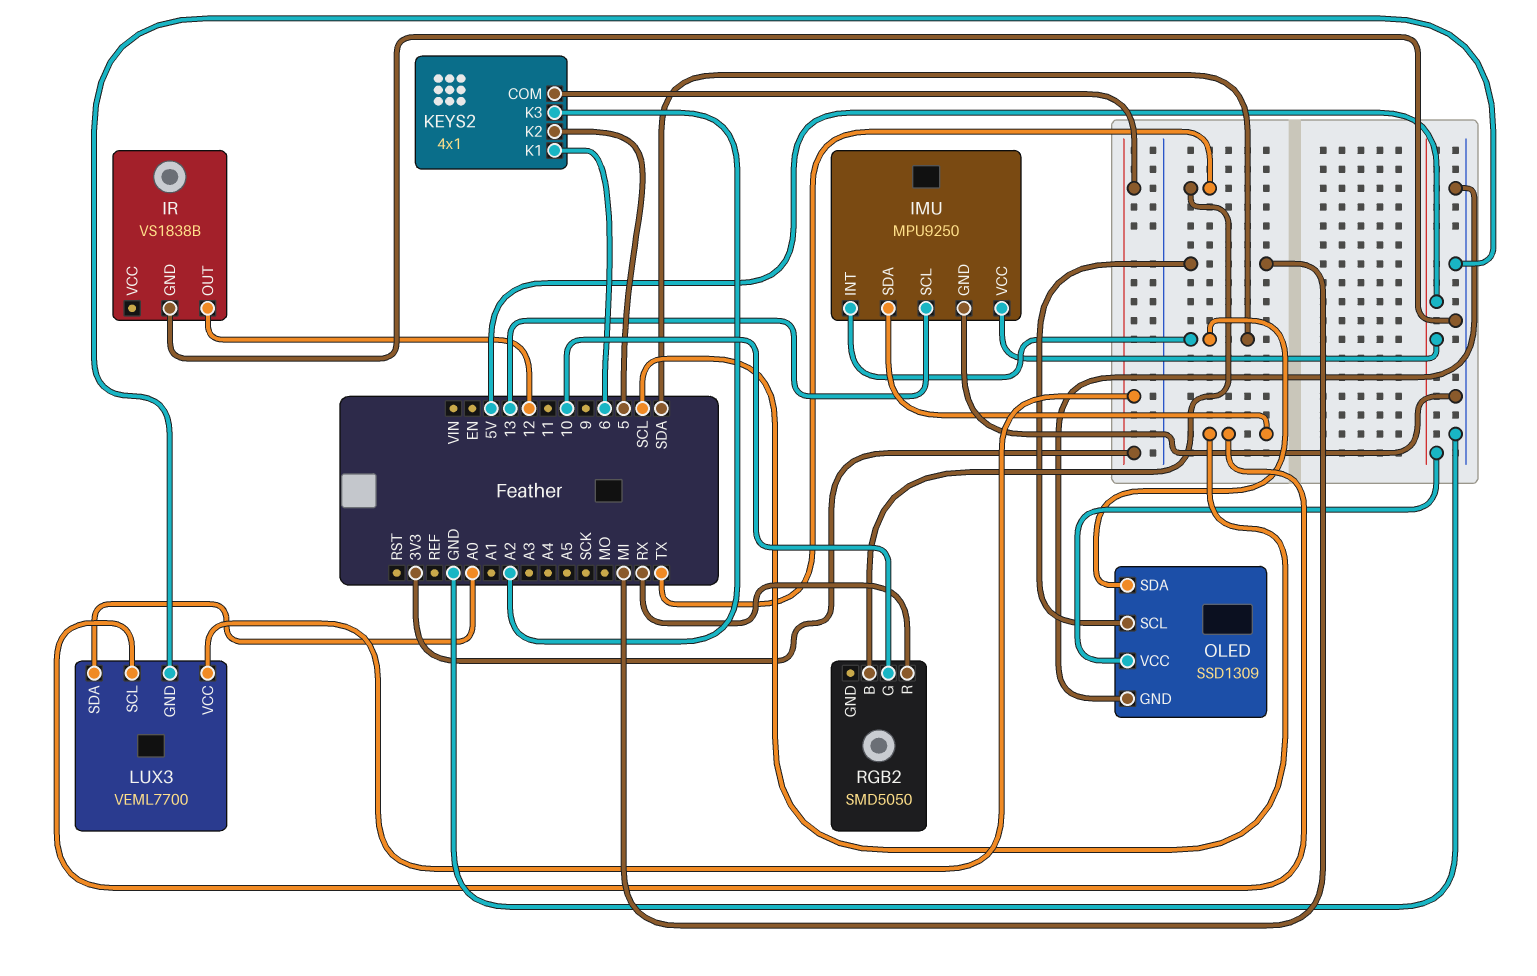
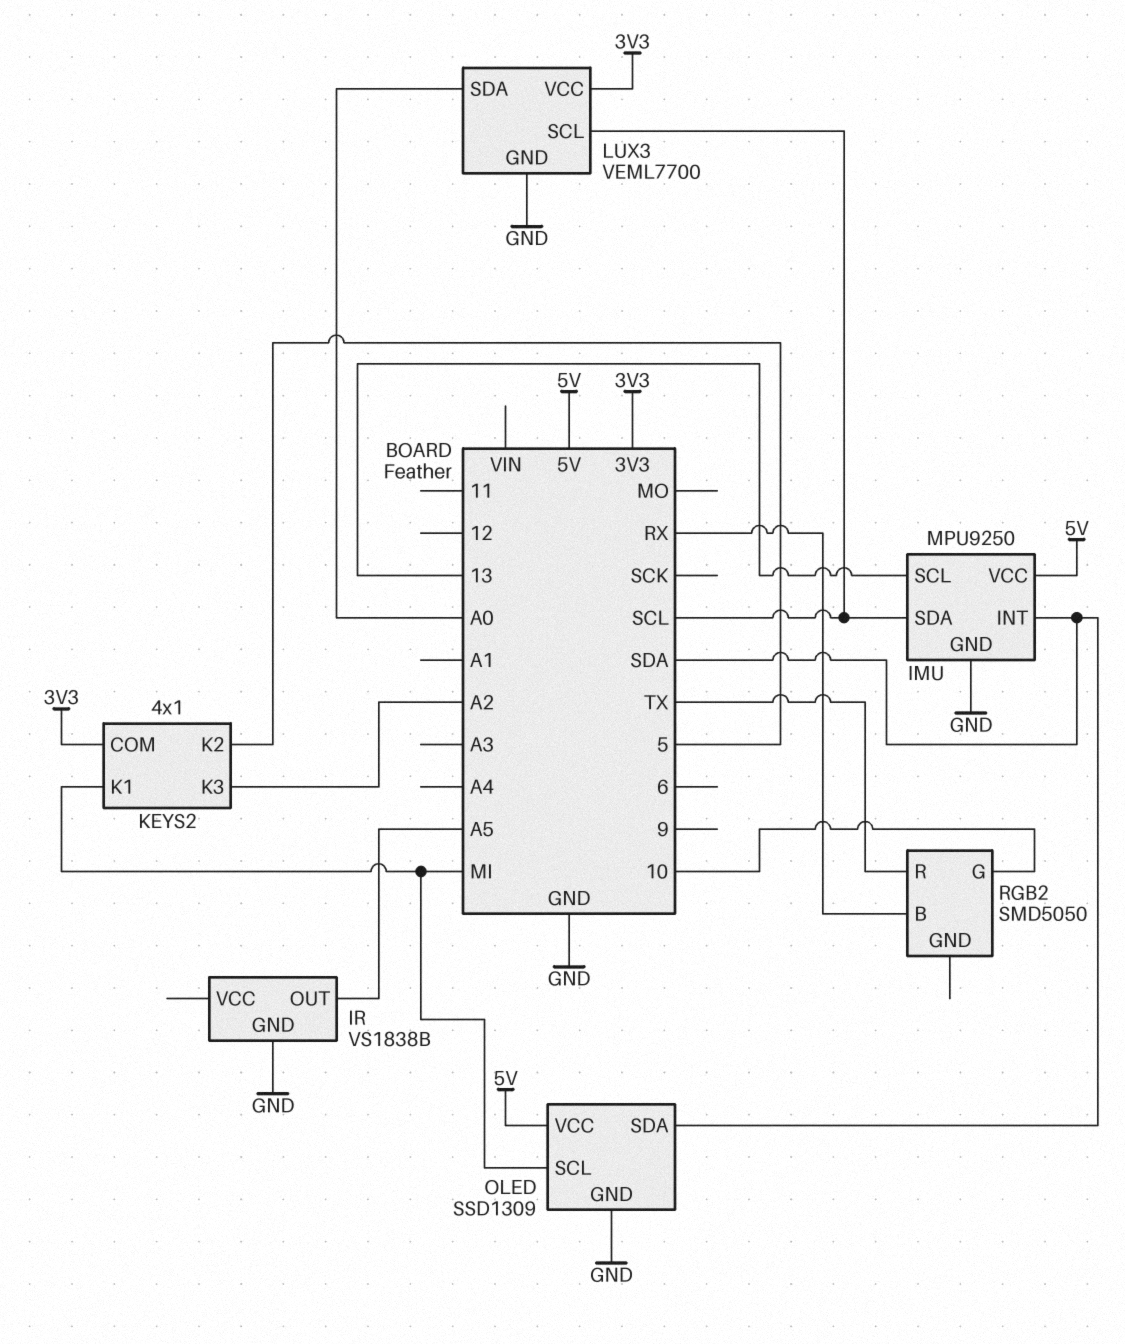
IR pin OUT: 12 -> A5
KEYS2 pin K1: 6 -> MI
RGB2 pin B: TX -> RX
RGB2 pin R: RX -> TX

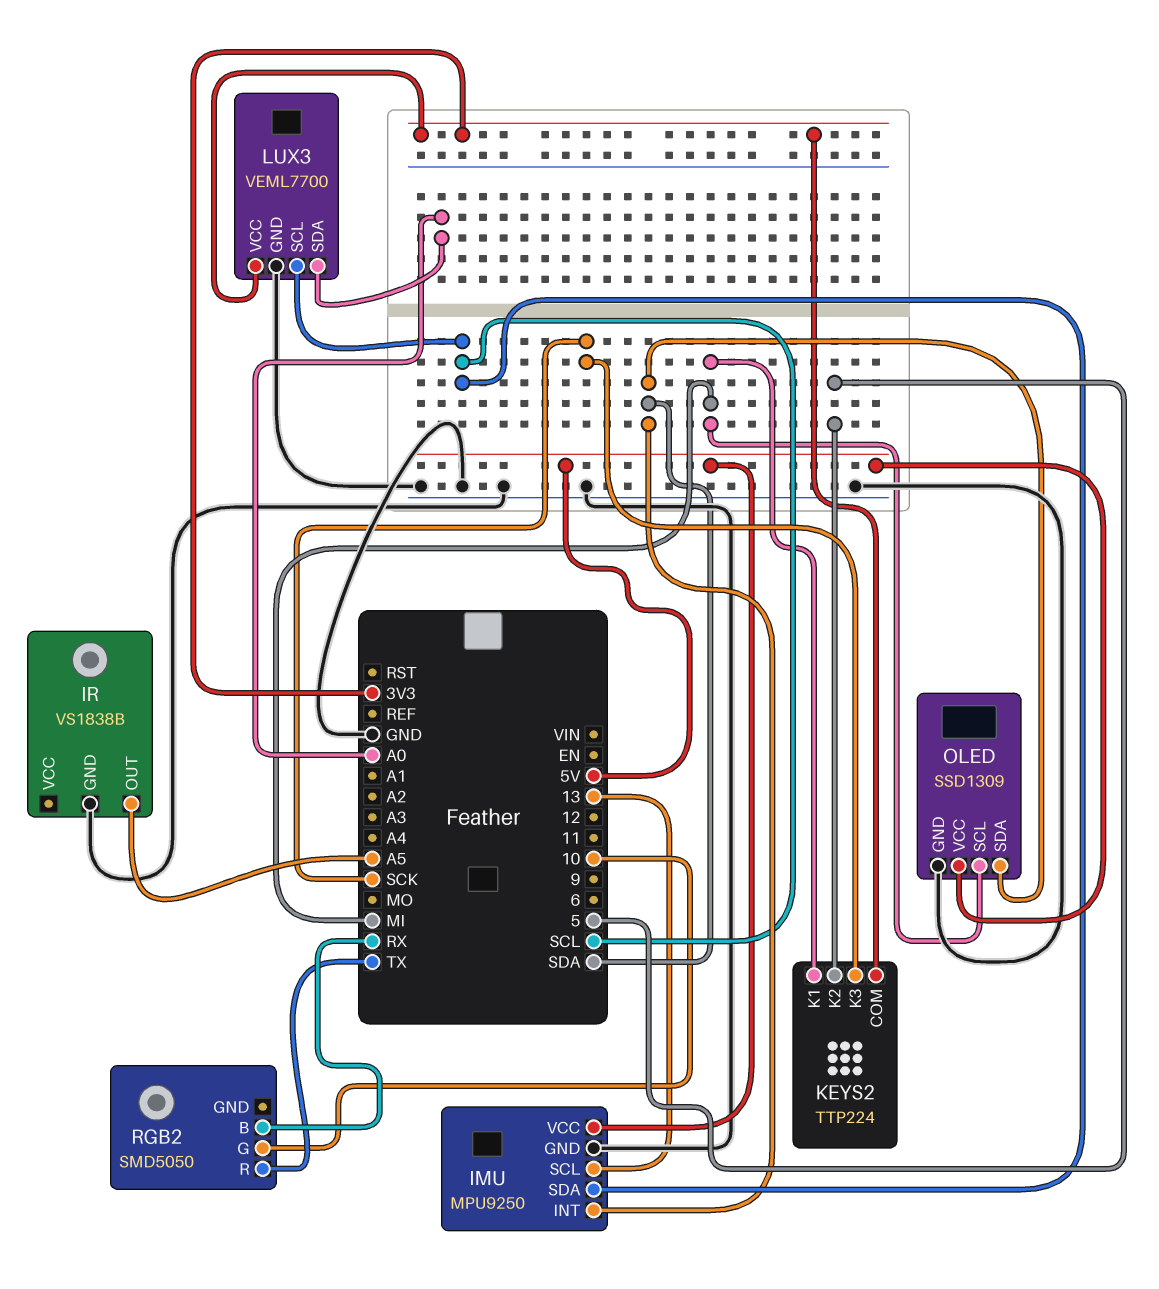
KEYS2: 4x1 -> TTP224
KEYS2 pin K3: A2 -> SCK

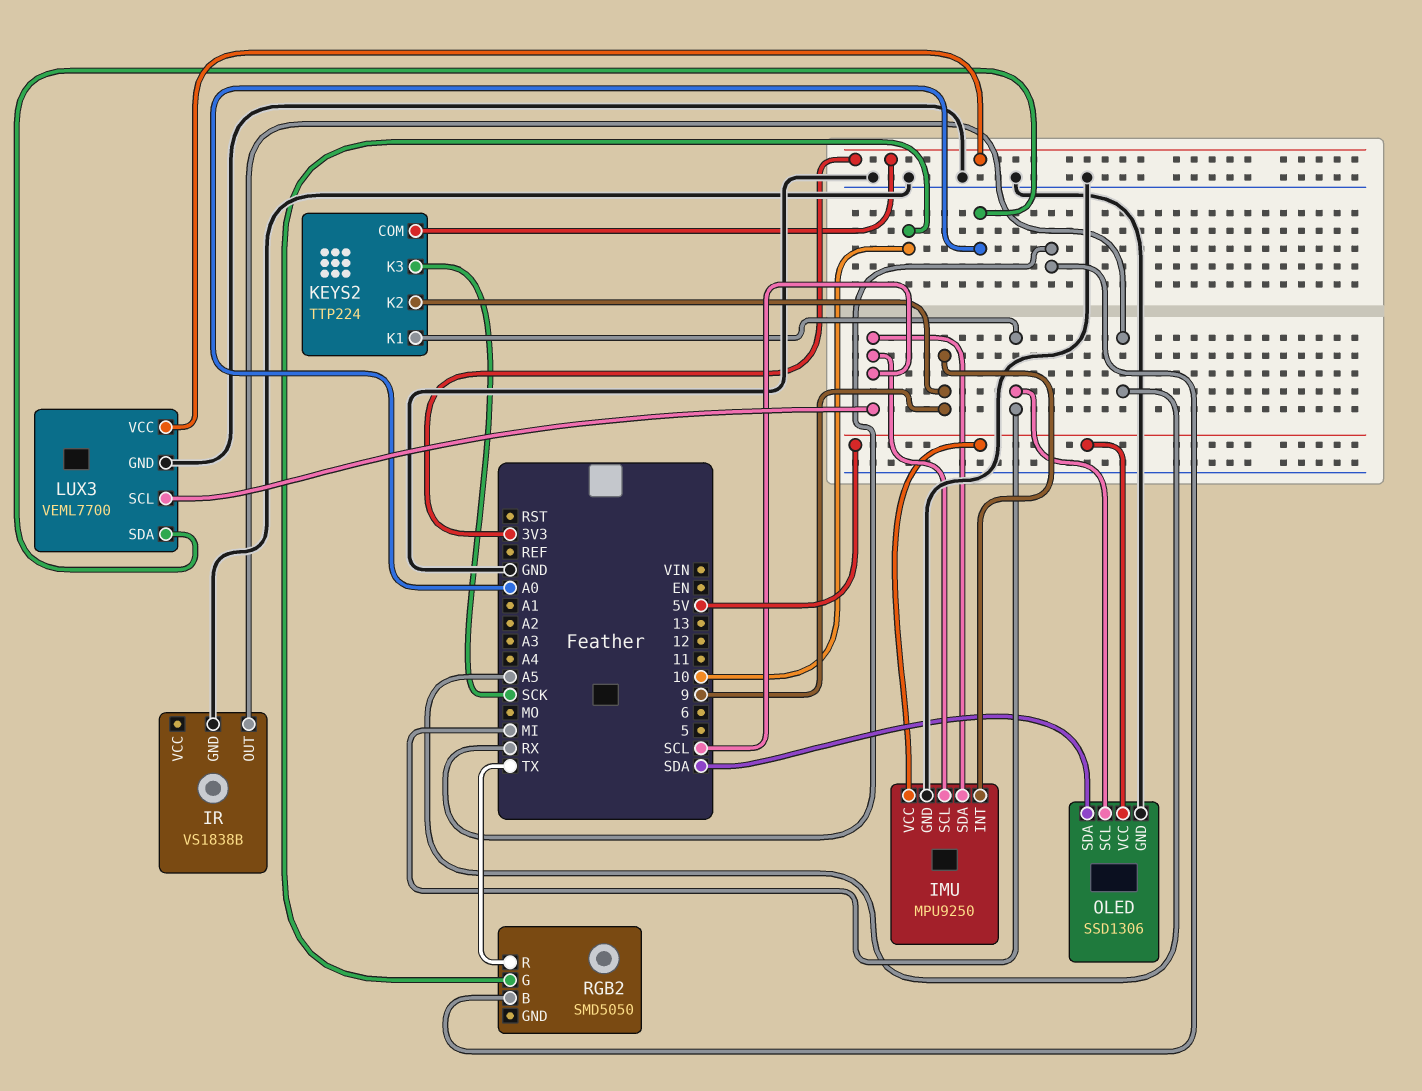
IMU pin INT: SDA -> 9
IMU pin SCL: 13 -> SCL
KEYS2 pin K2: 5 -> 9
OLED: SSD1309 -> SSD1306

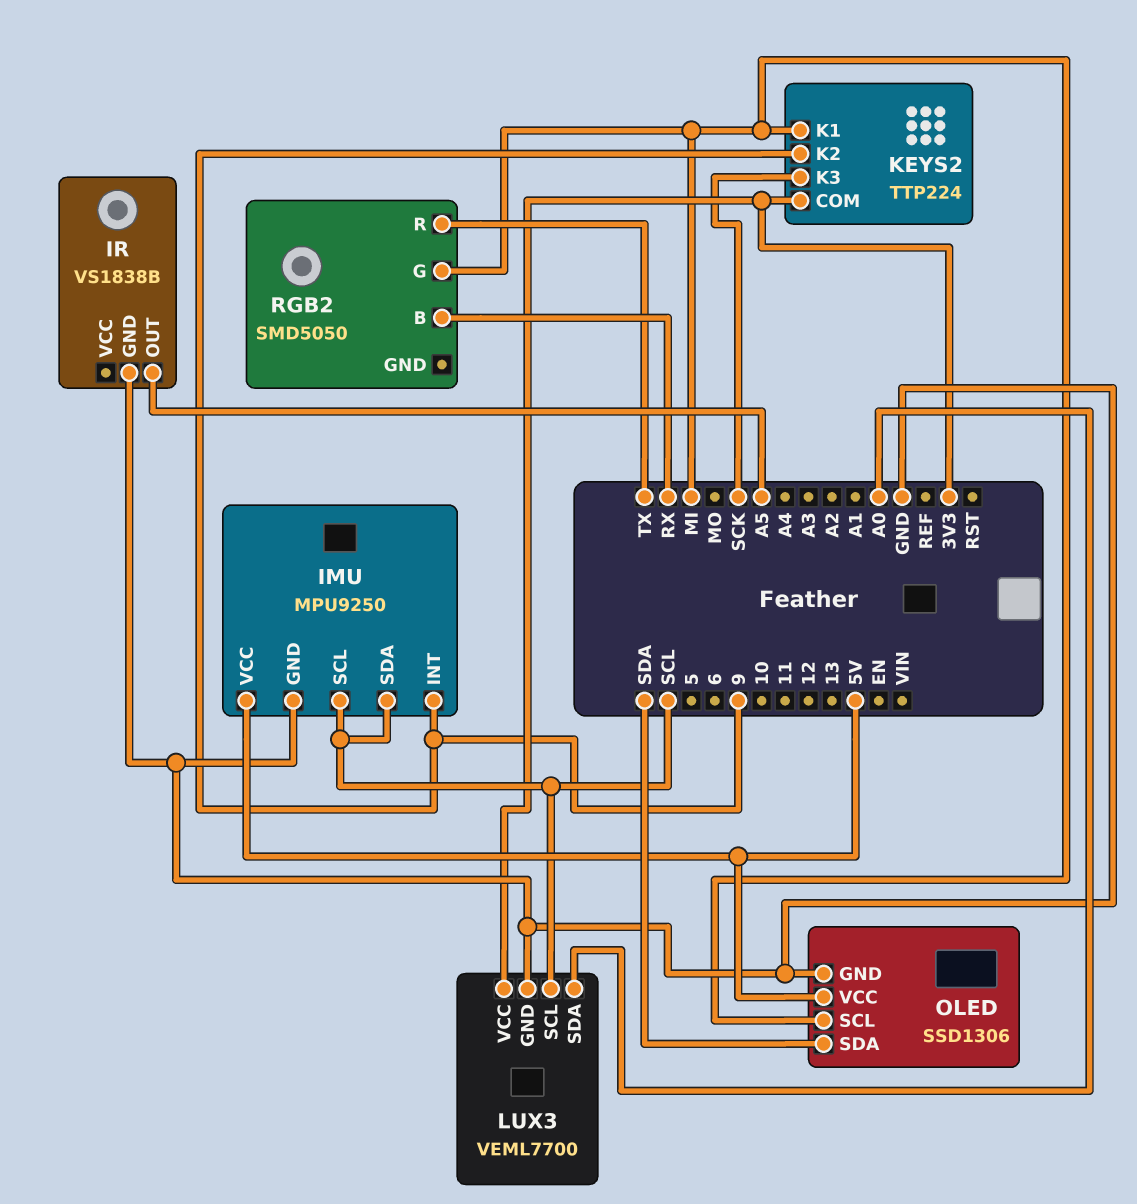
RGB2 pin G: 10 -> MI

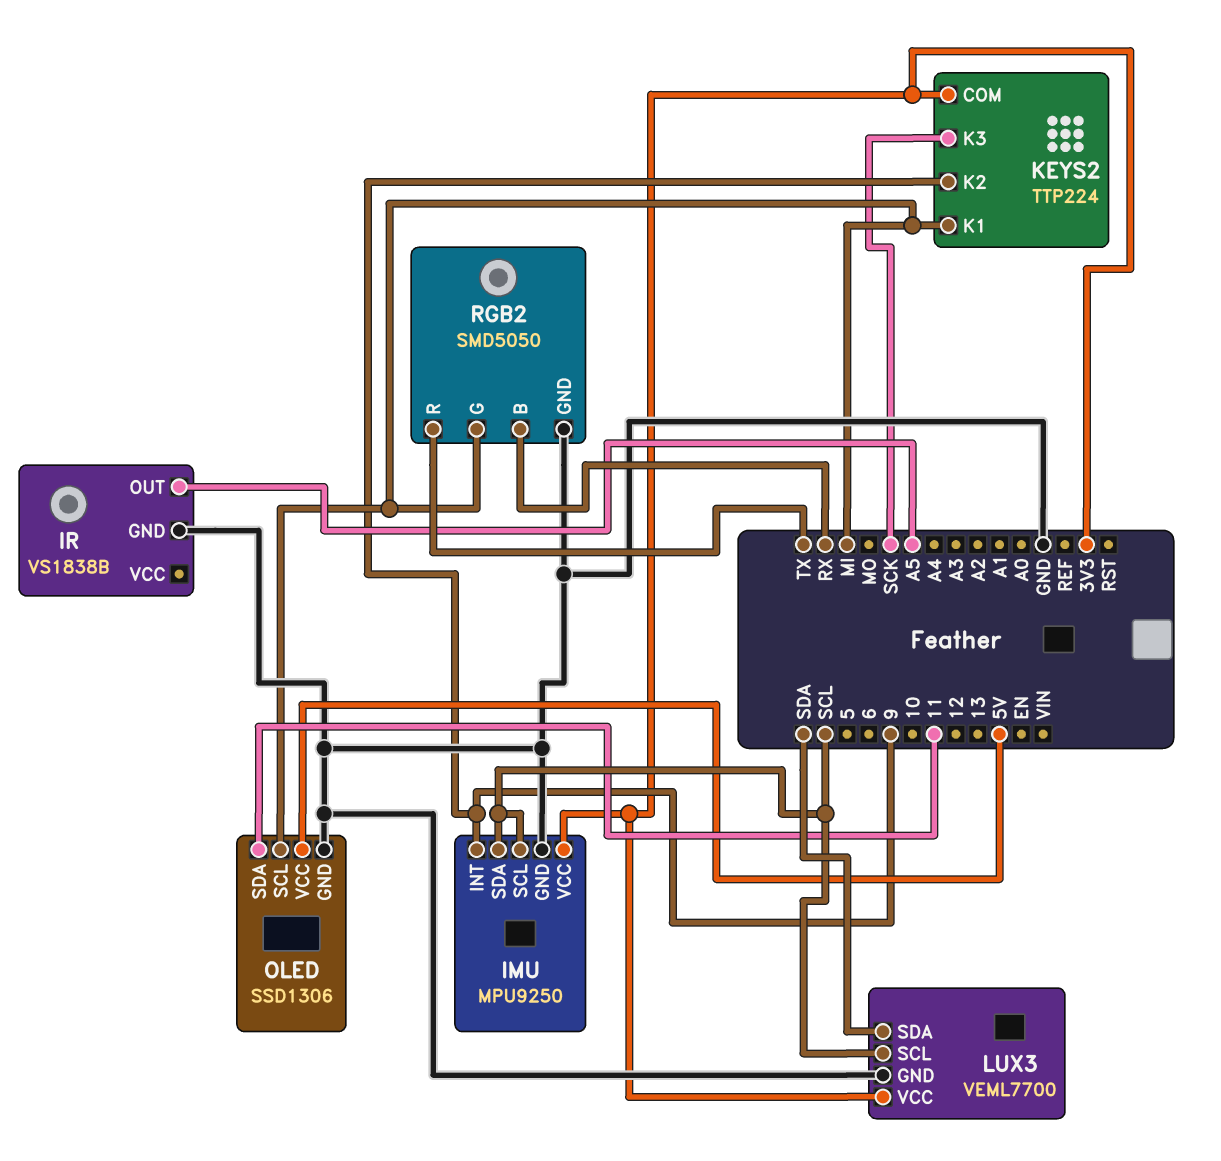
IMU pin VCC: 5V -> 3V3
LUX3 pin SDA: A0 -> SDA
OLED pin SDA: SDA -> 11
RGB2 pin GND: none -> GND

